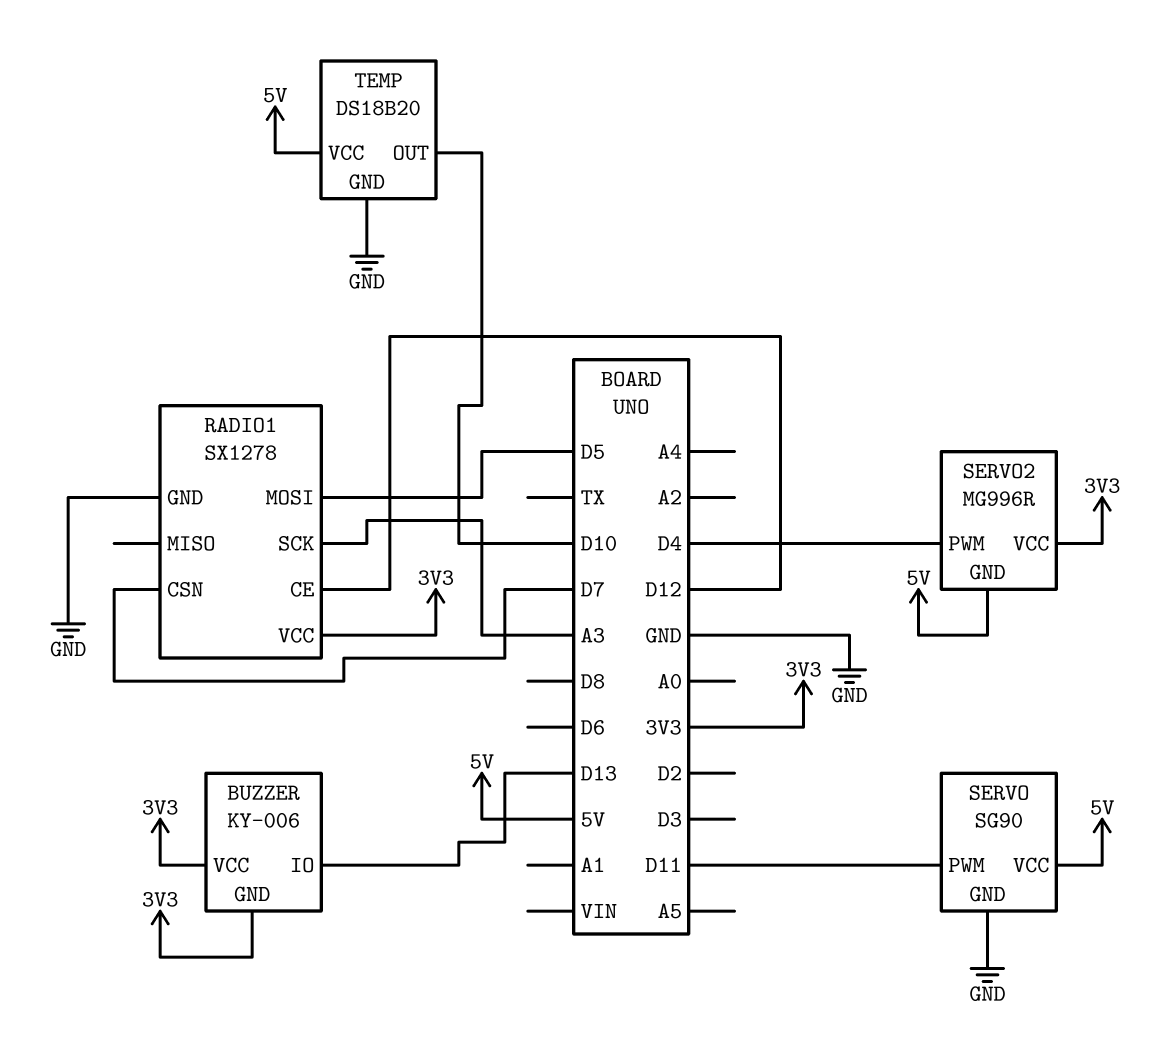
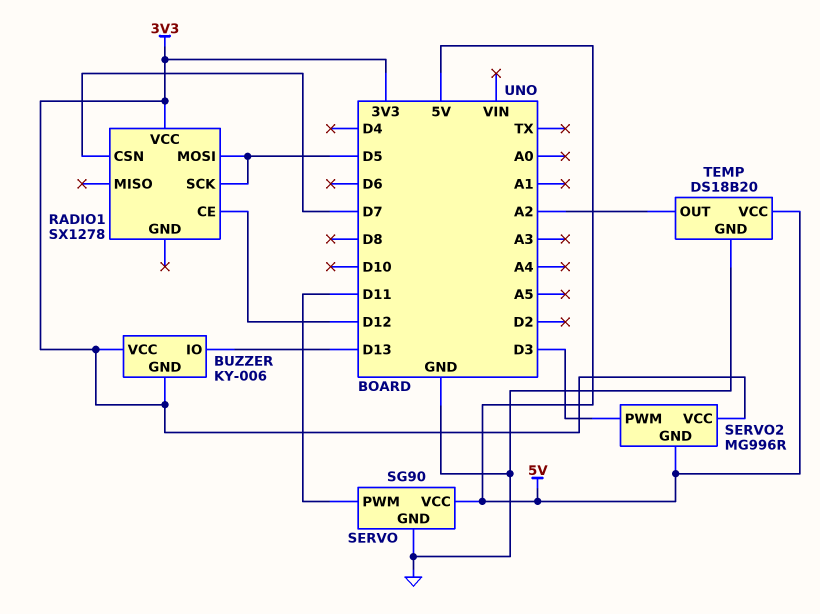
RADIO1 pin GND: GND -> none
RADIO1 pin SCK: A3 -> D5
SERVO2 pin PWM: D4 -> D3
TEMP pin OUT: D10 -> A2

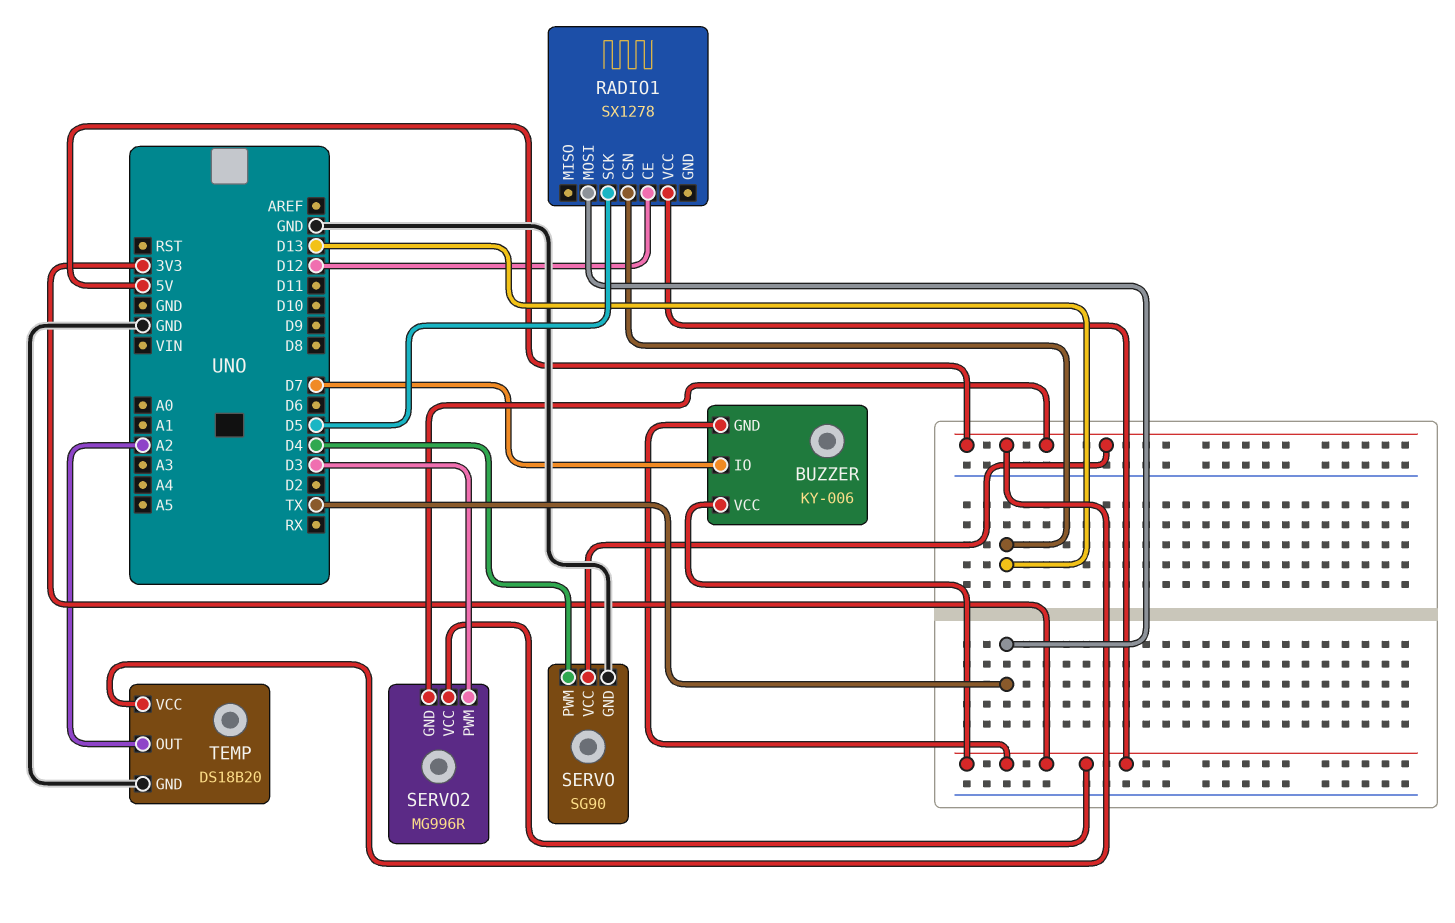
BUZZER pin IO: D13 -> D7
RADIO1 pin CSN: D7 -> D13
RADIO1 pin MOSI: D5 -> TX
SERVO pin PWM: D11 -> D4

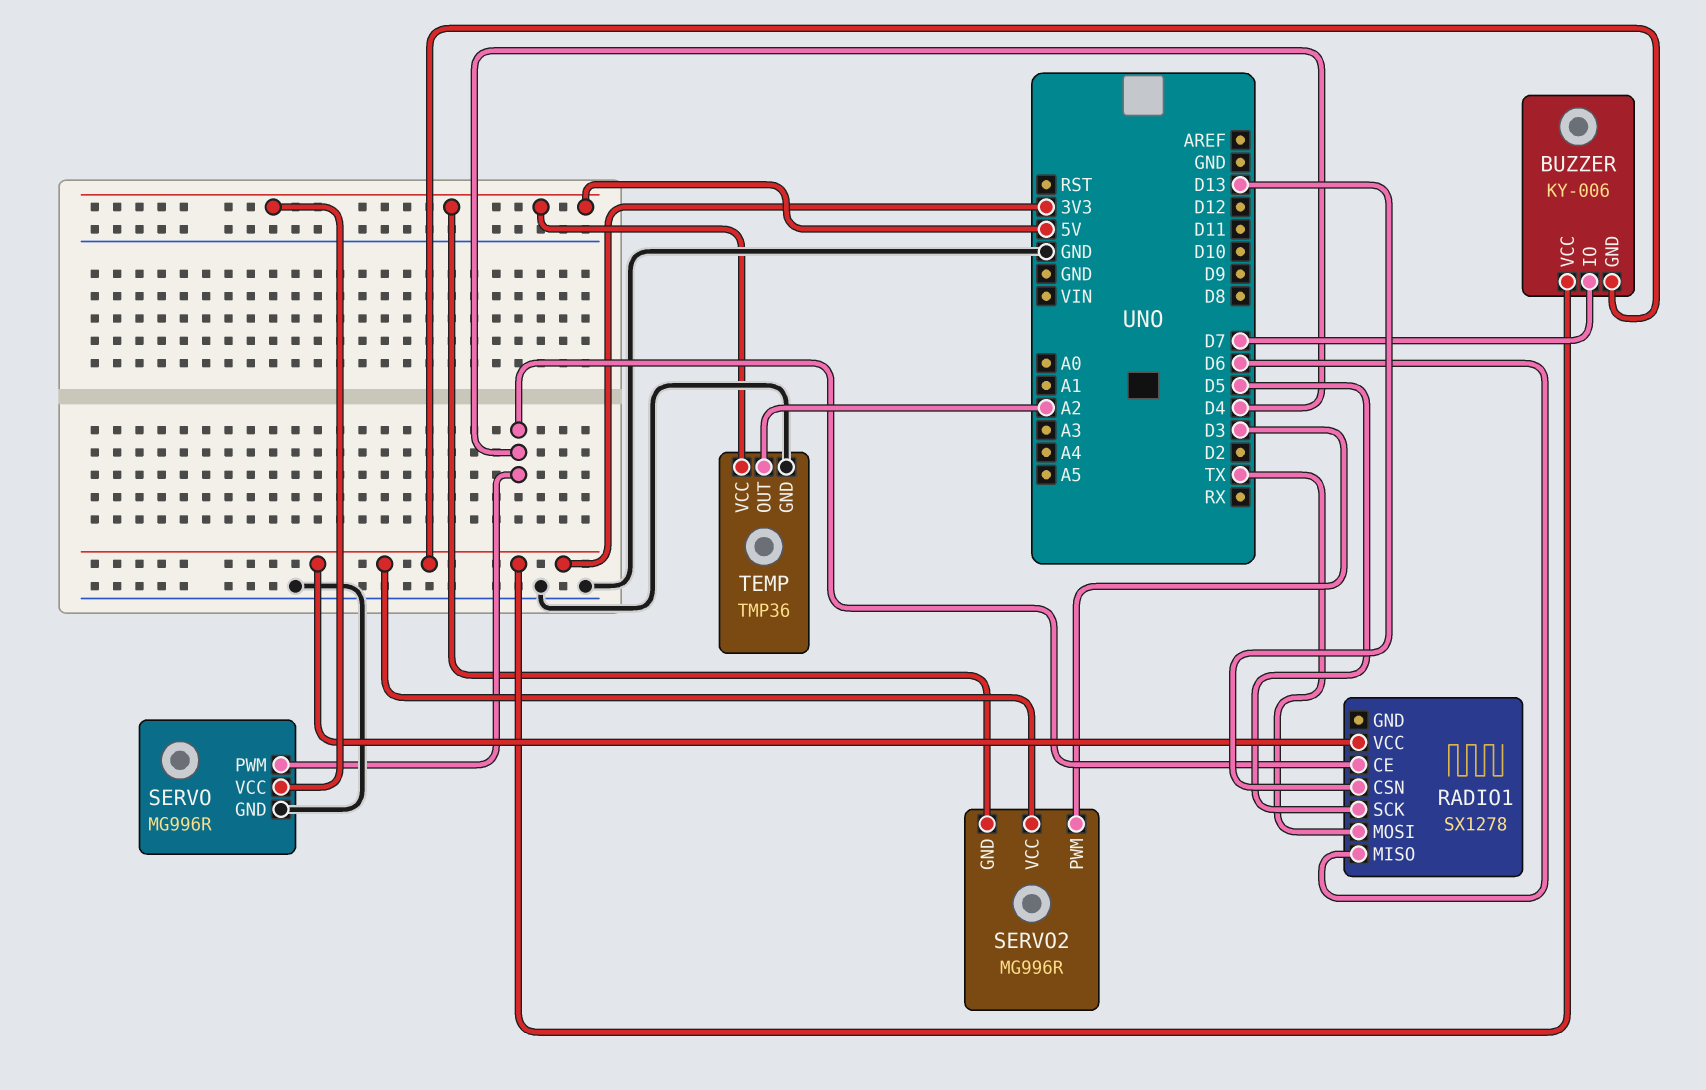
RADIO1 pin CE: D12 -> D4
RADIO1 pin MISO: none -> D6
SERVO: SG90 -> MG996R
TEMP: DS18B20 -> TMP36

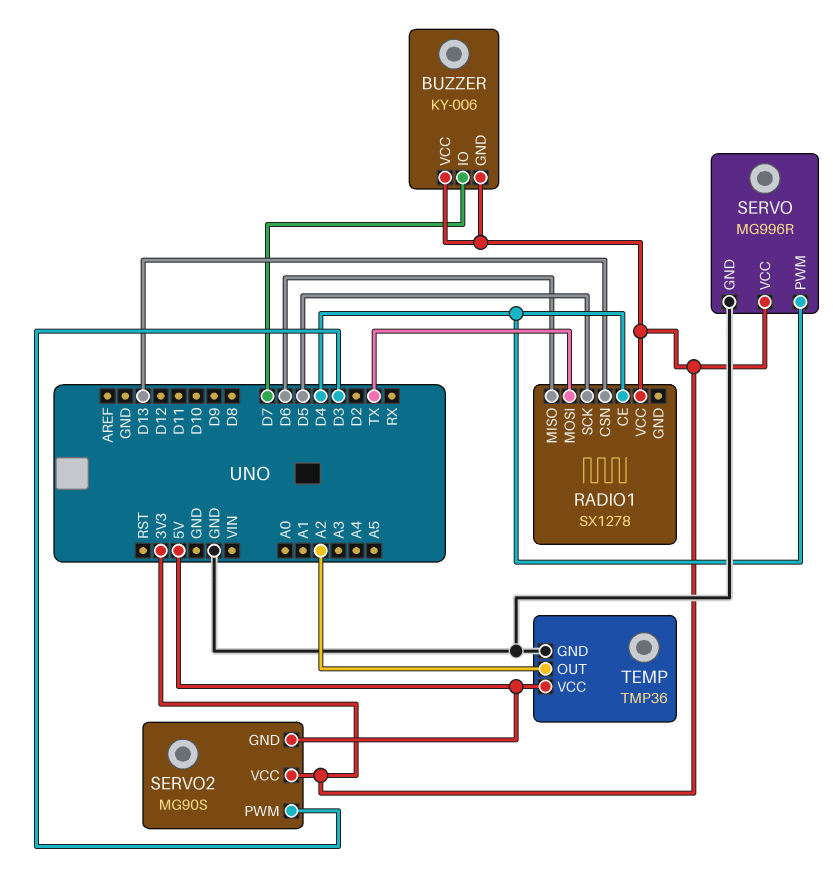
SERVO pin VCC: 5V -> 3V3
SERVO2: MG996R -> MG90S

